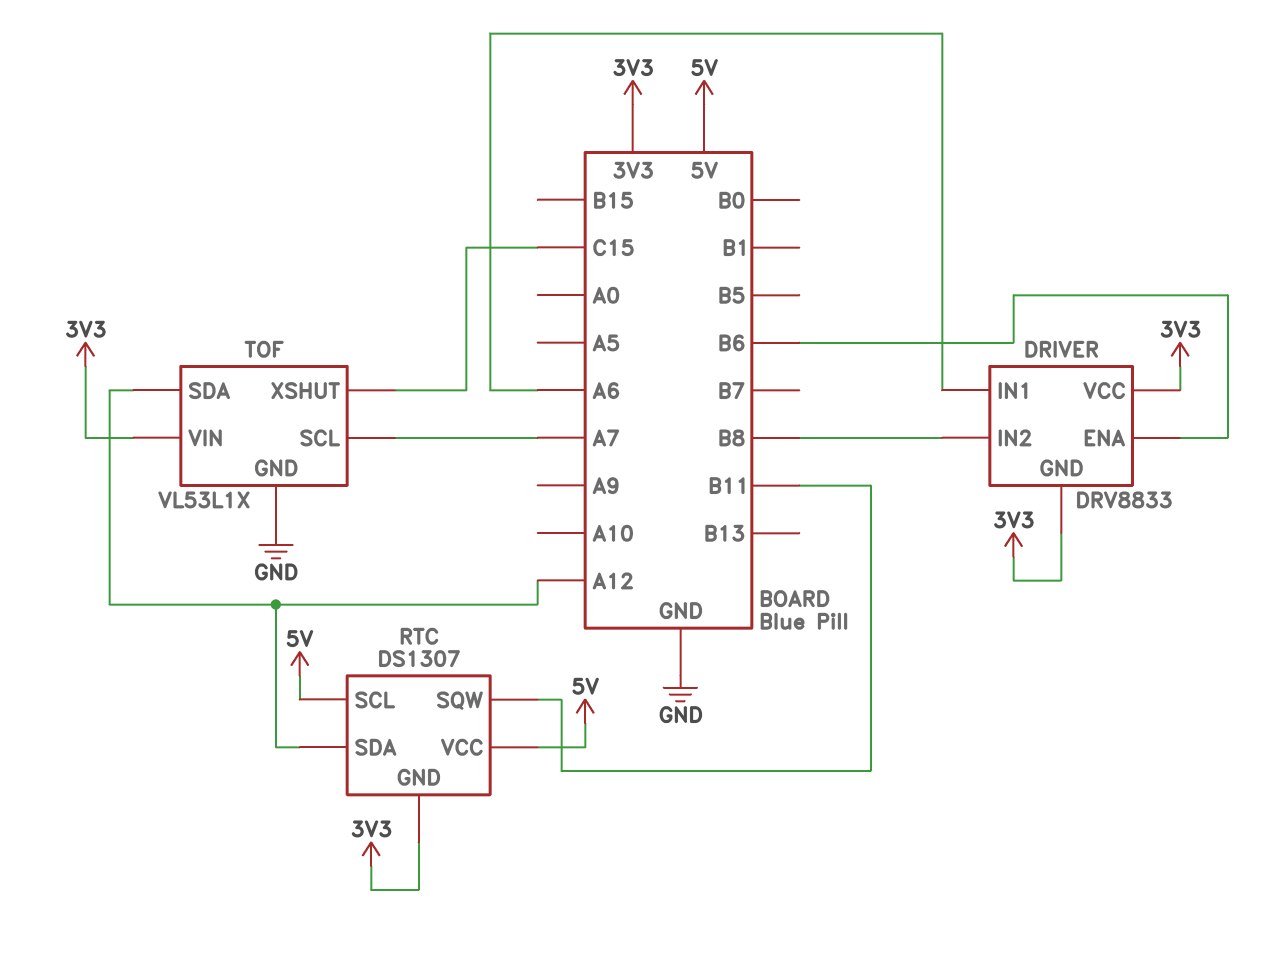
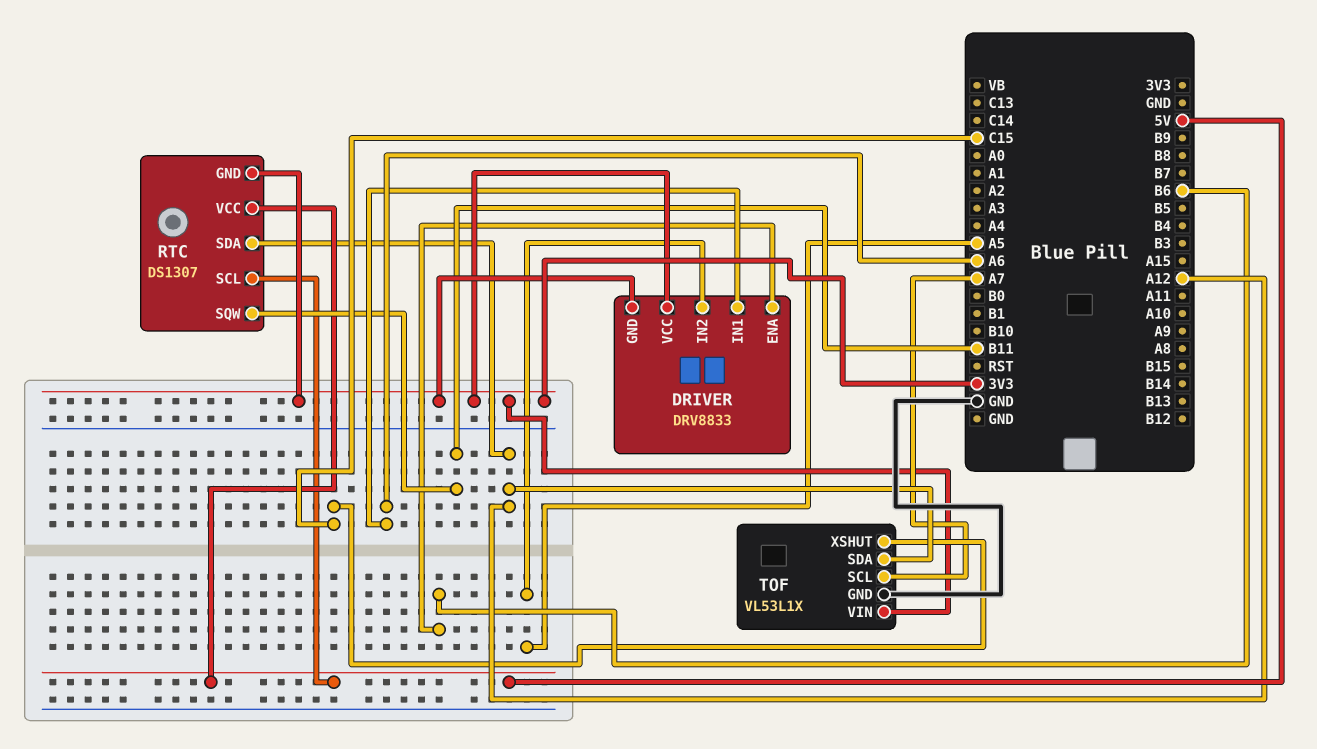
DRIVER pin IN2: B8 -> A5

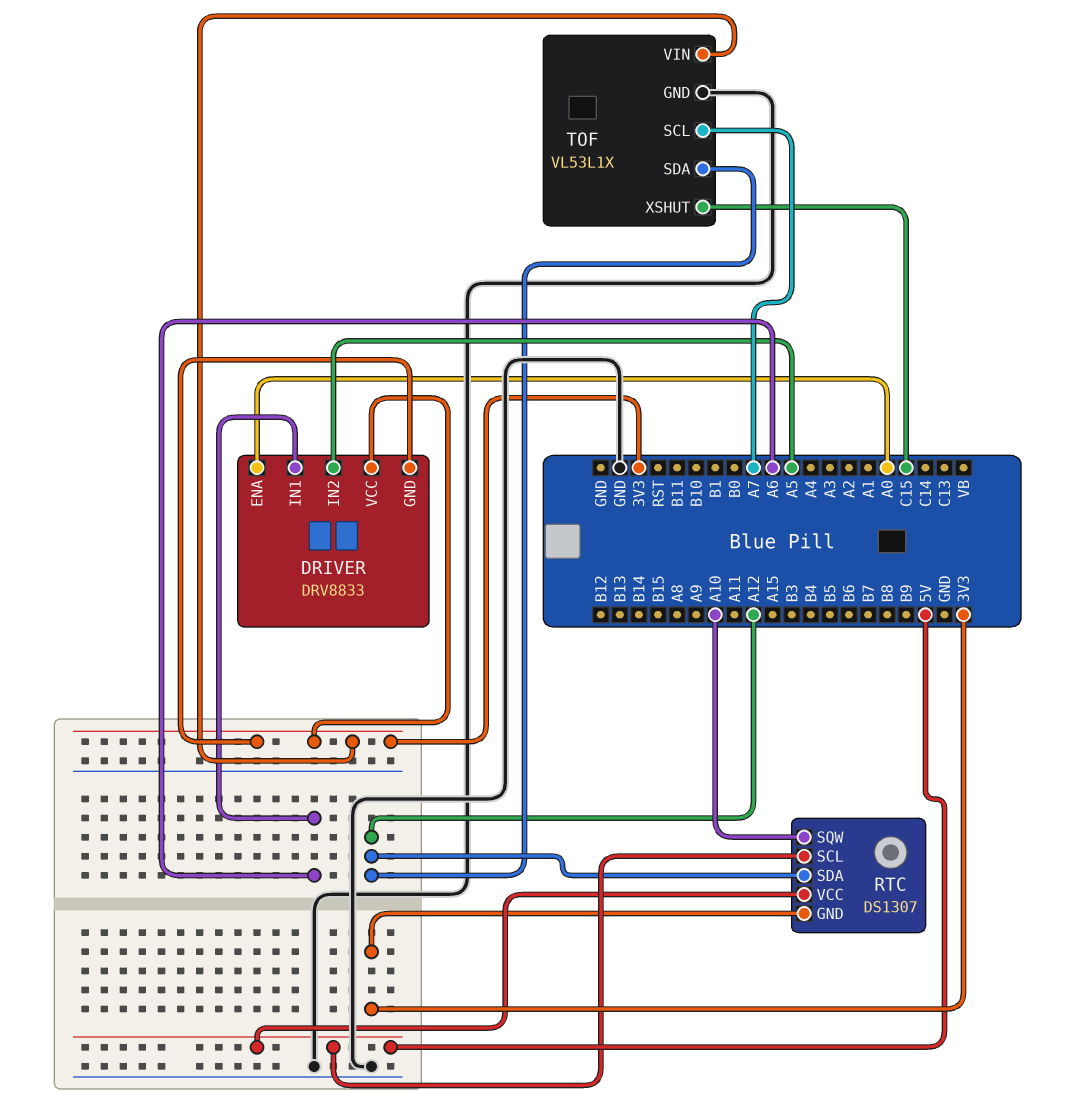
DRIVER pin ENA: B6 -> A0
RTC pin SQW: B11 -> A10

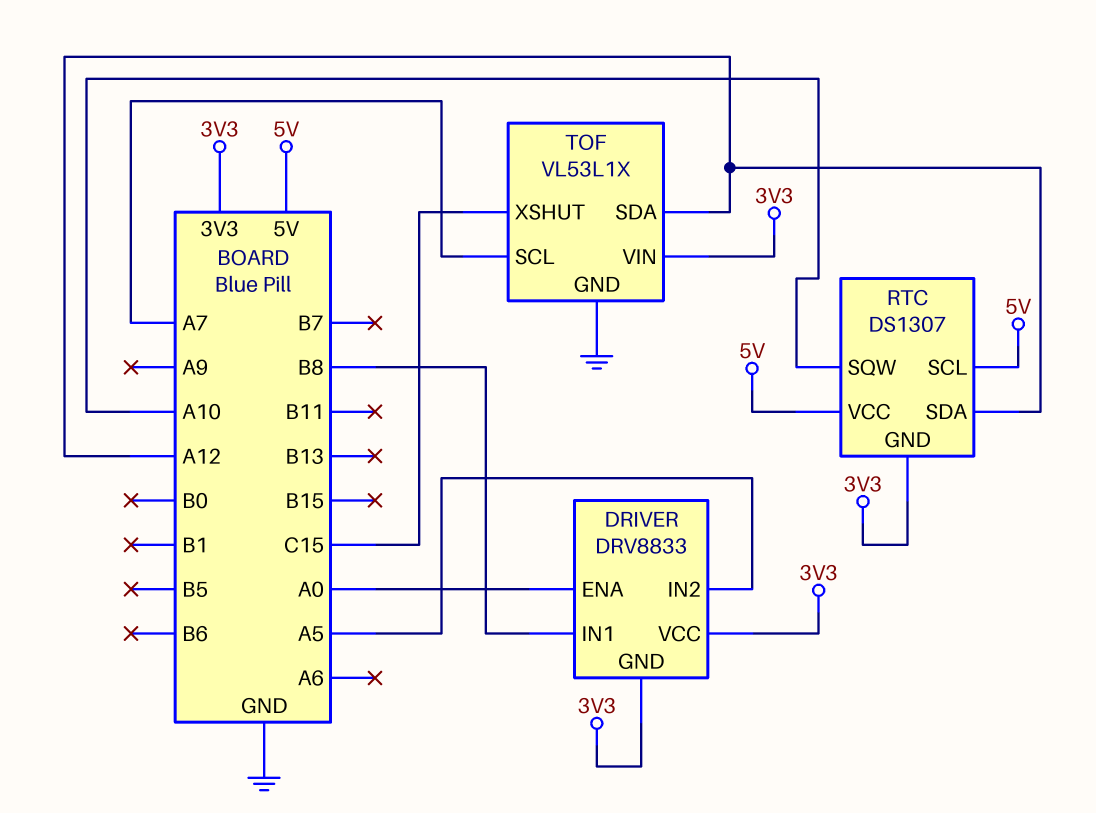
DRIVER pin IN1: A6 -> B8

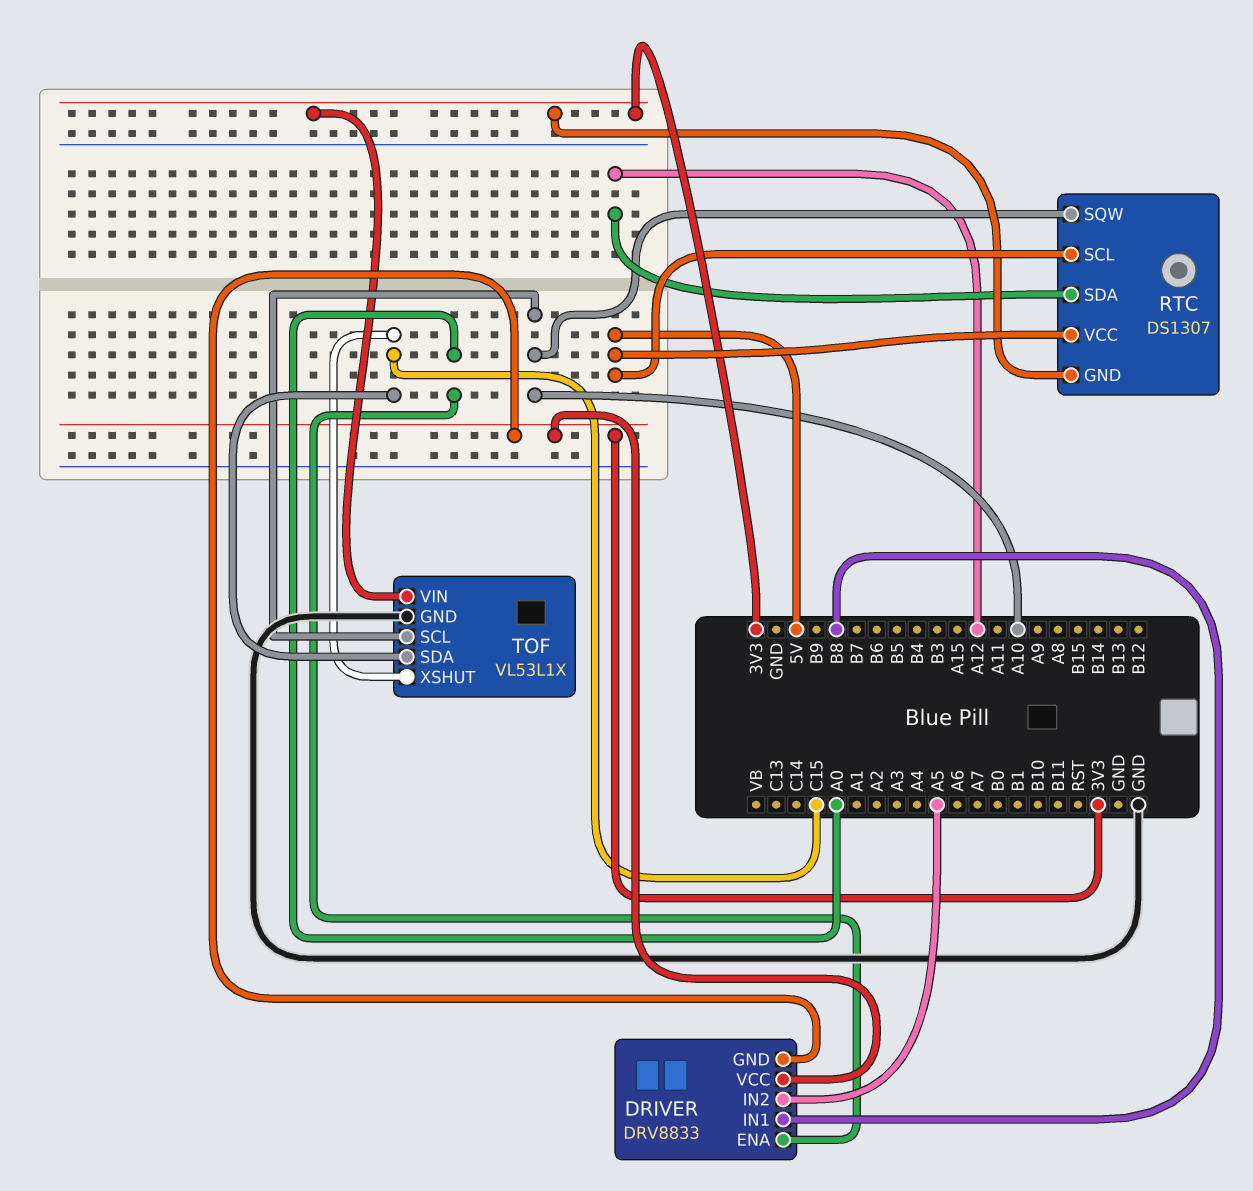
TOF pin SCL: A7 -> A10
TOF pin SDA: A12 -> C15

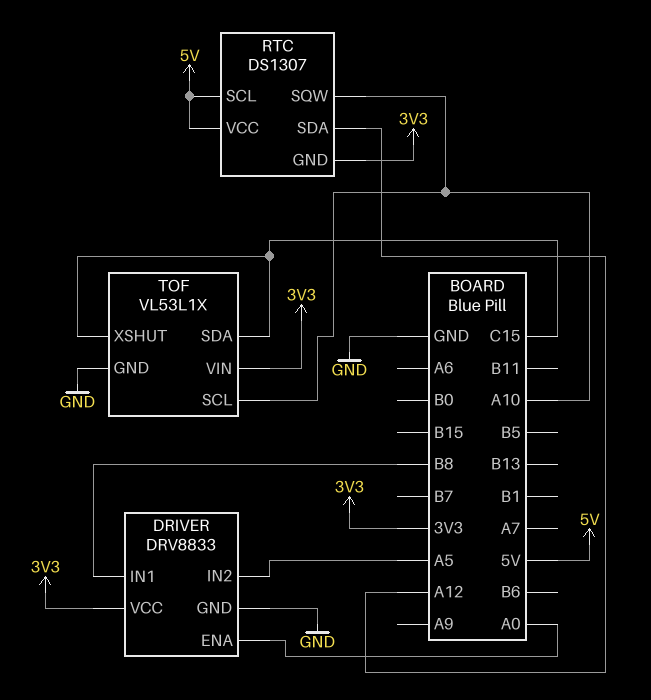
DRIVER pin GND: 3V3 -> GND

